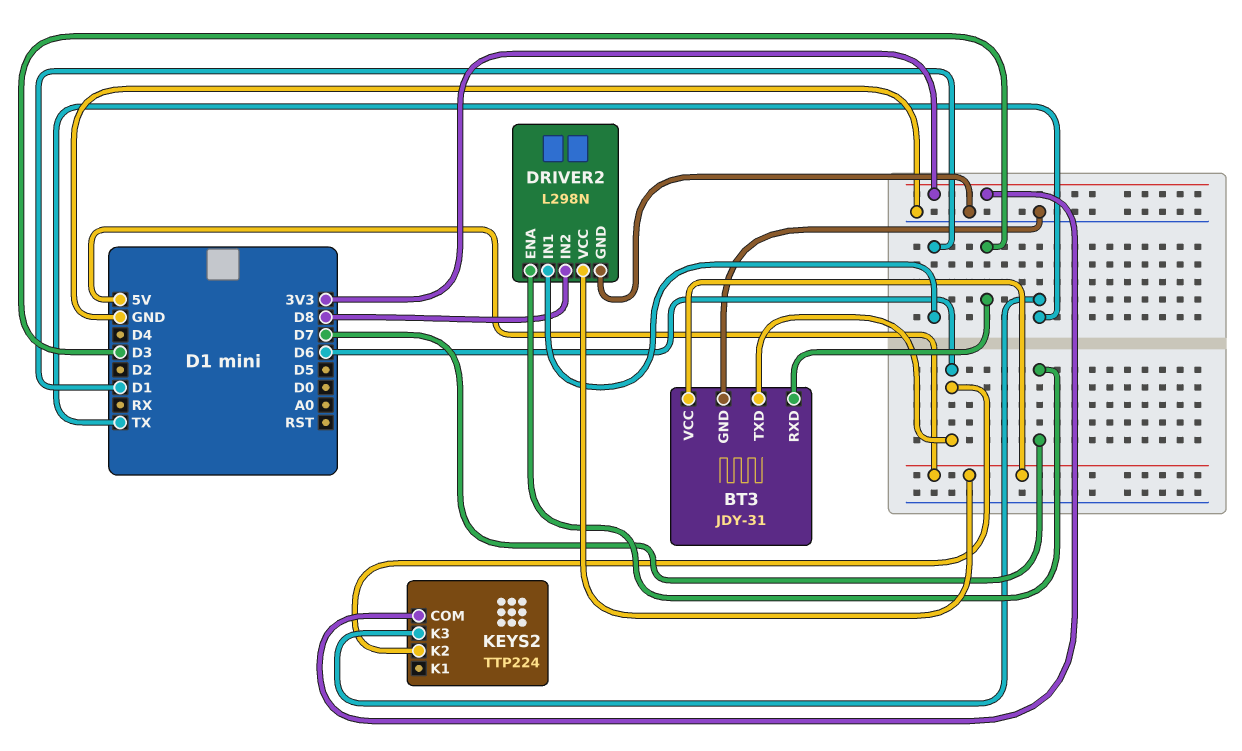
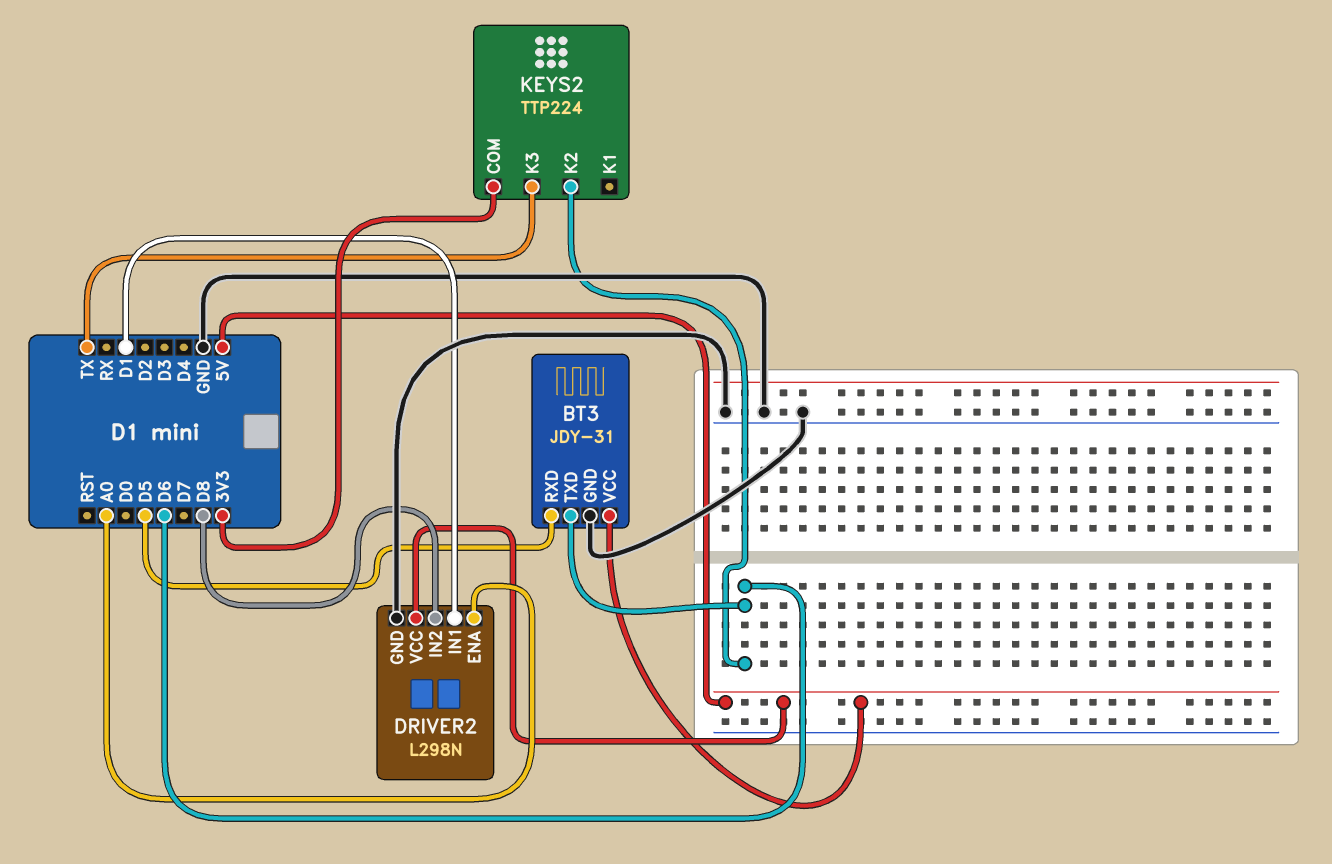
BT3 pin RXD: D3 -> D5
DRIVER2 pin ENA: D7 -> A0

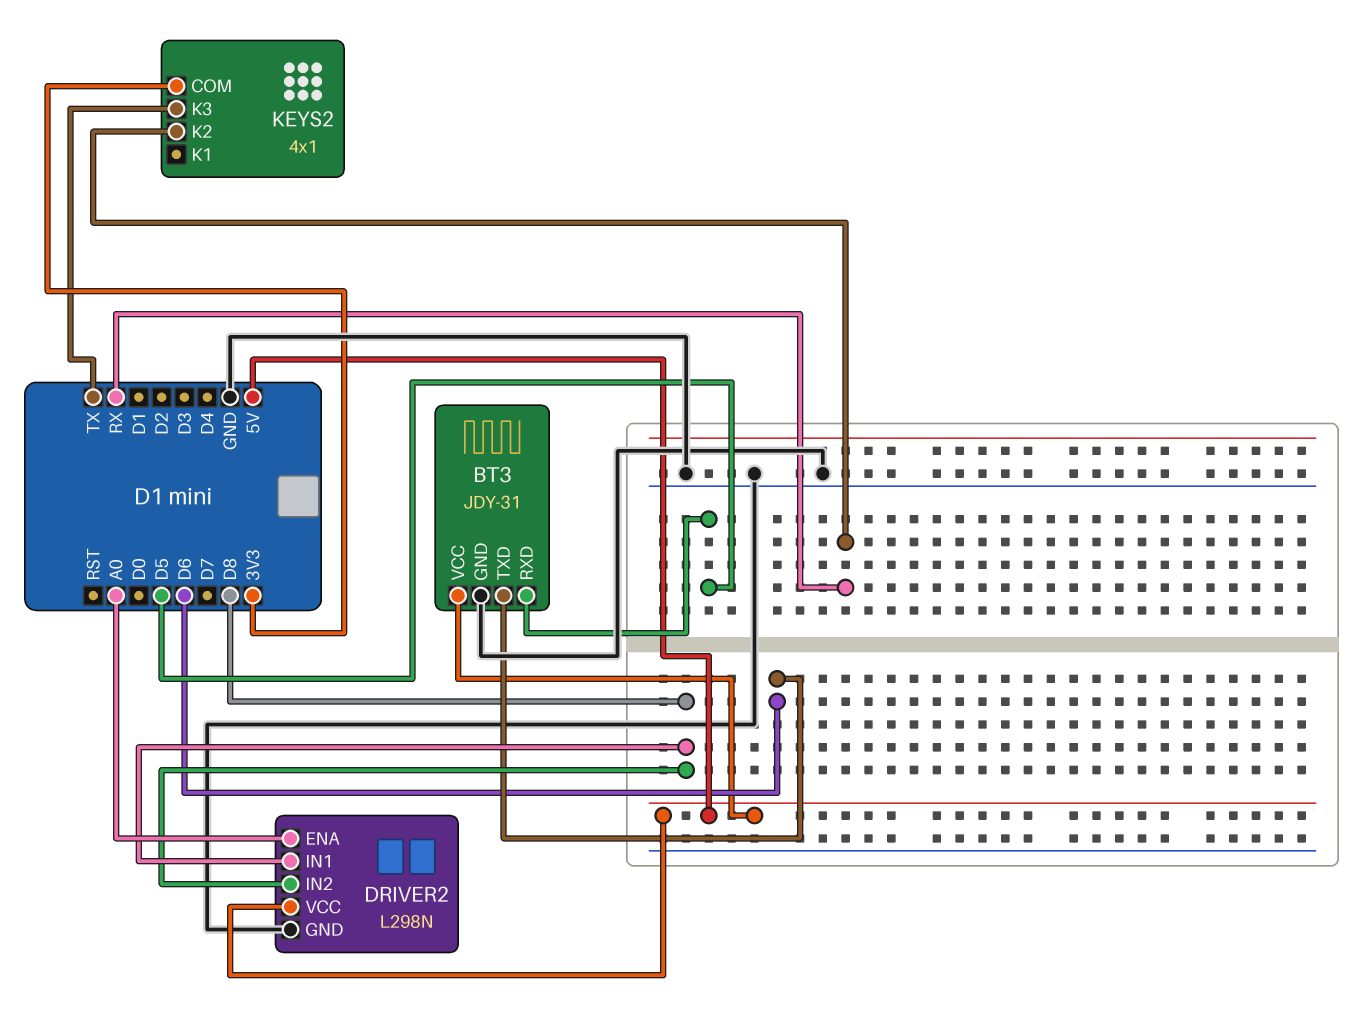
DRIVER2 pin IN1: D1 -> D8
KEYS2: TTP224 -> 4x1
KEYS2 pin K2: D6 -> RX

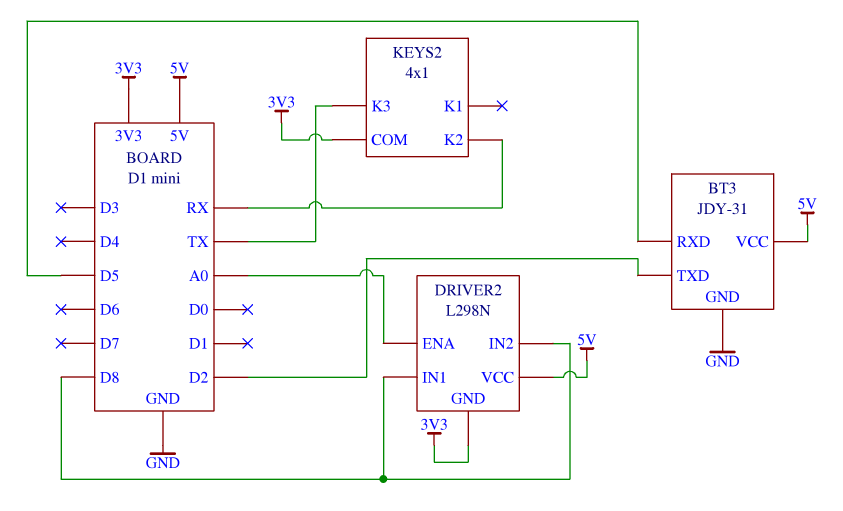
BT3 pin TXD: D6 -> D2
DRIVER2 pin GND: GND -> 3V3

